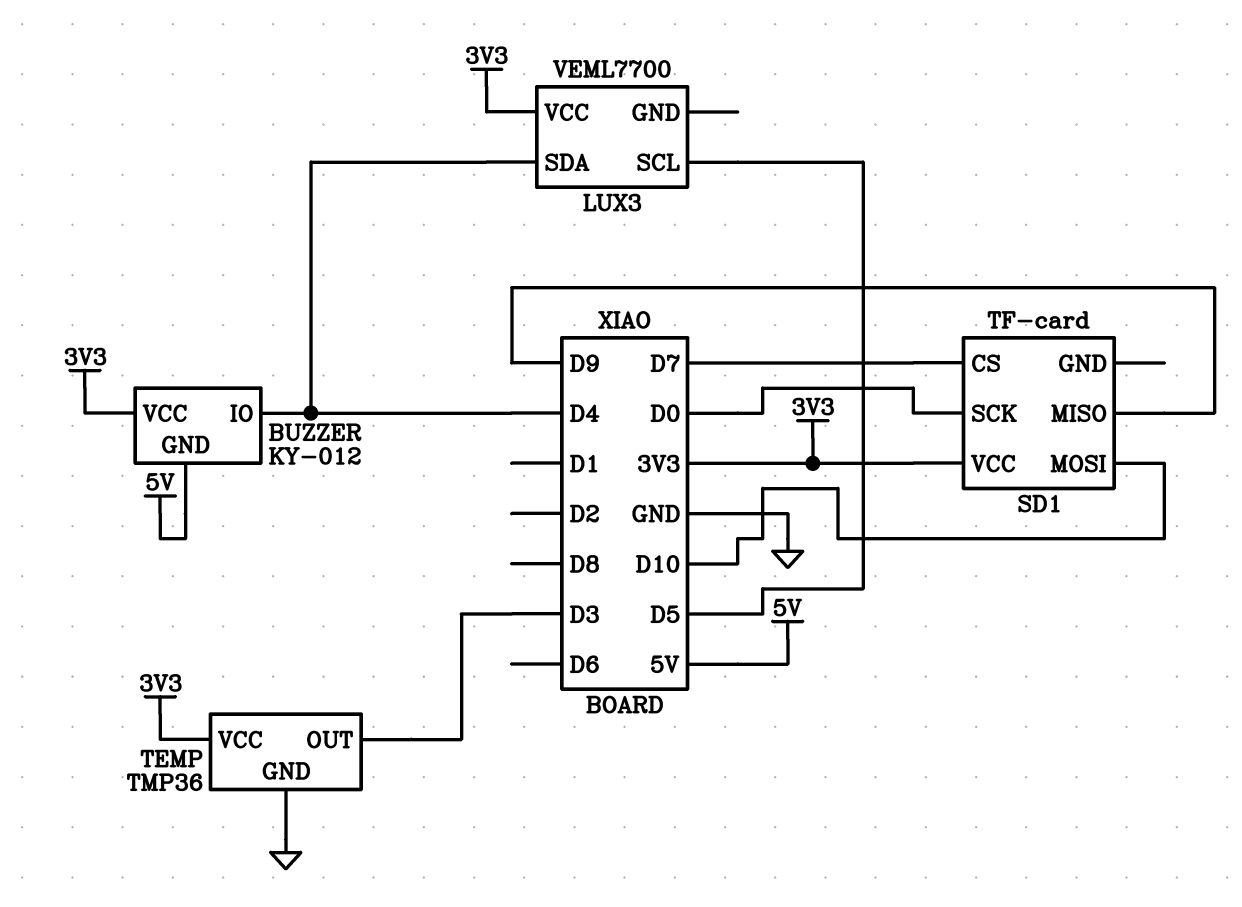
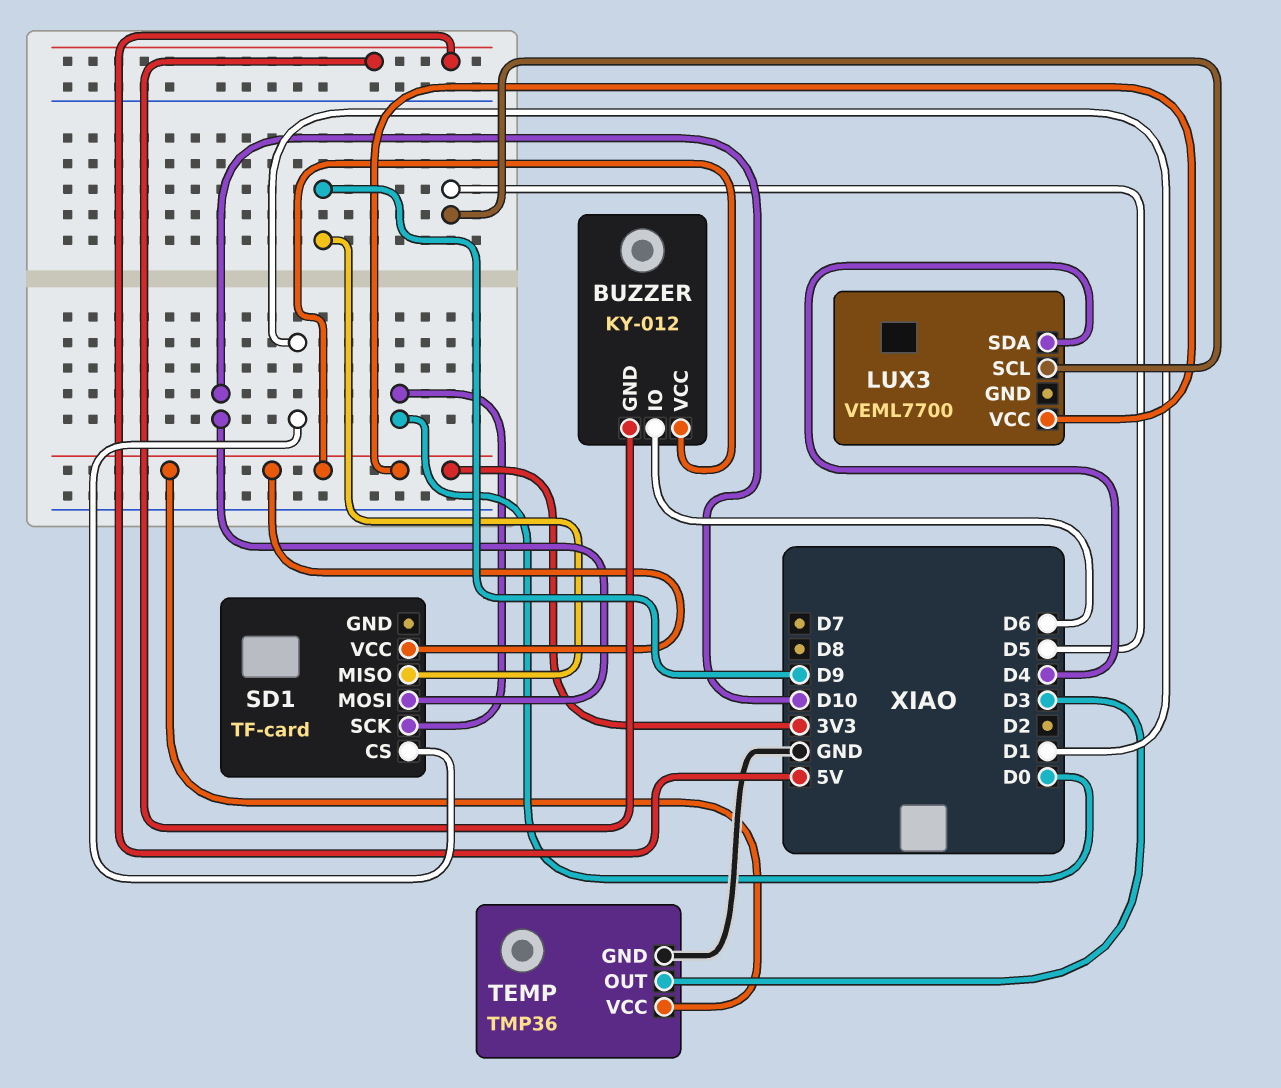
BUZZER pin IO: D4 -> D6
SD1 pin CS: D7 -> D1

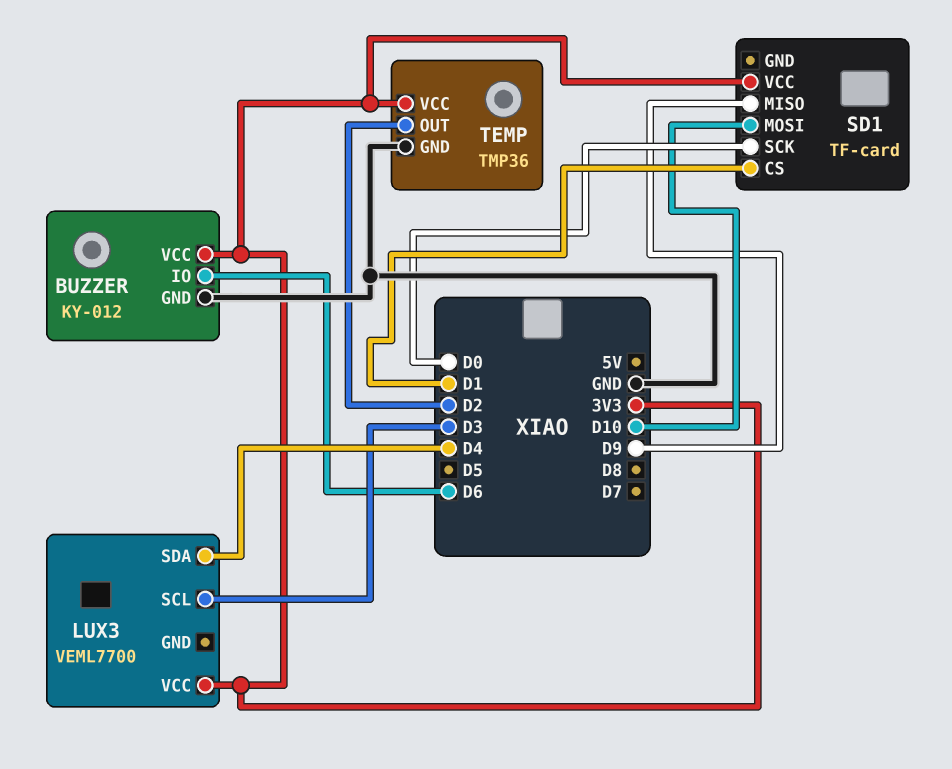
BUZZER pin GND: 5V -> GND
LUX3 pin SCL: D5 -> D3
TEMP pin OUT: D3 -> D2

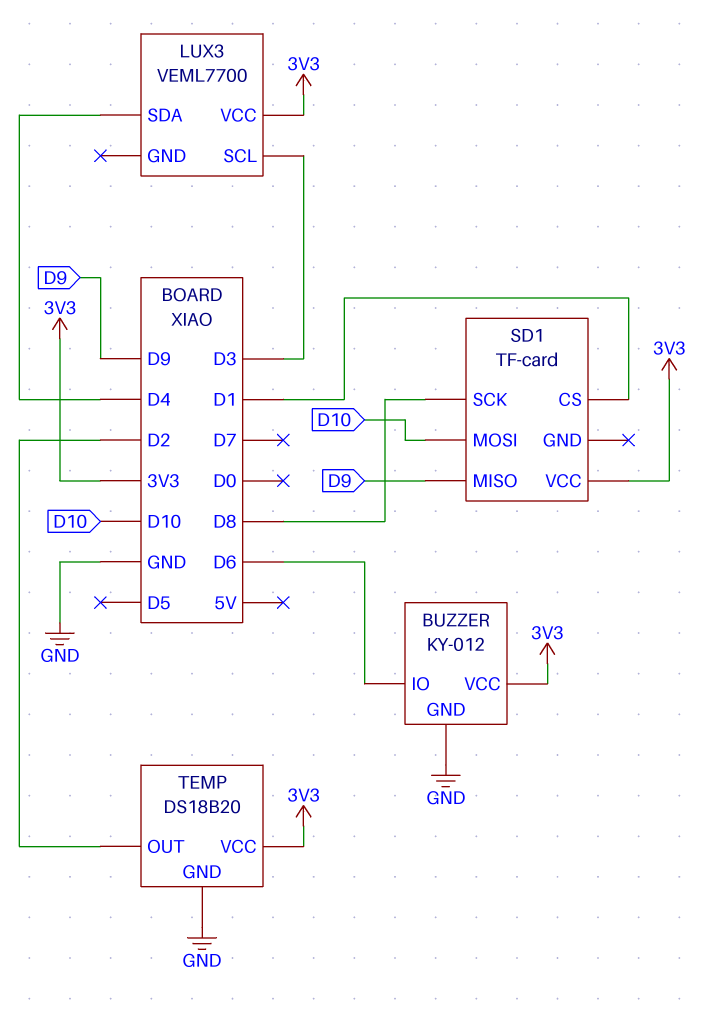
SD1 pin SCK: D0 -> D8
TEMP: TMP36 -> DS18B20

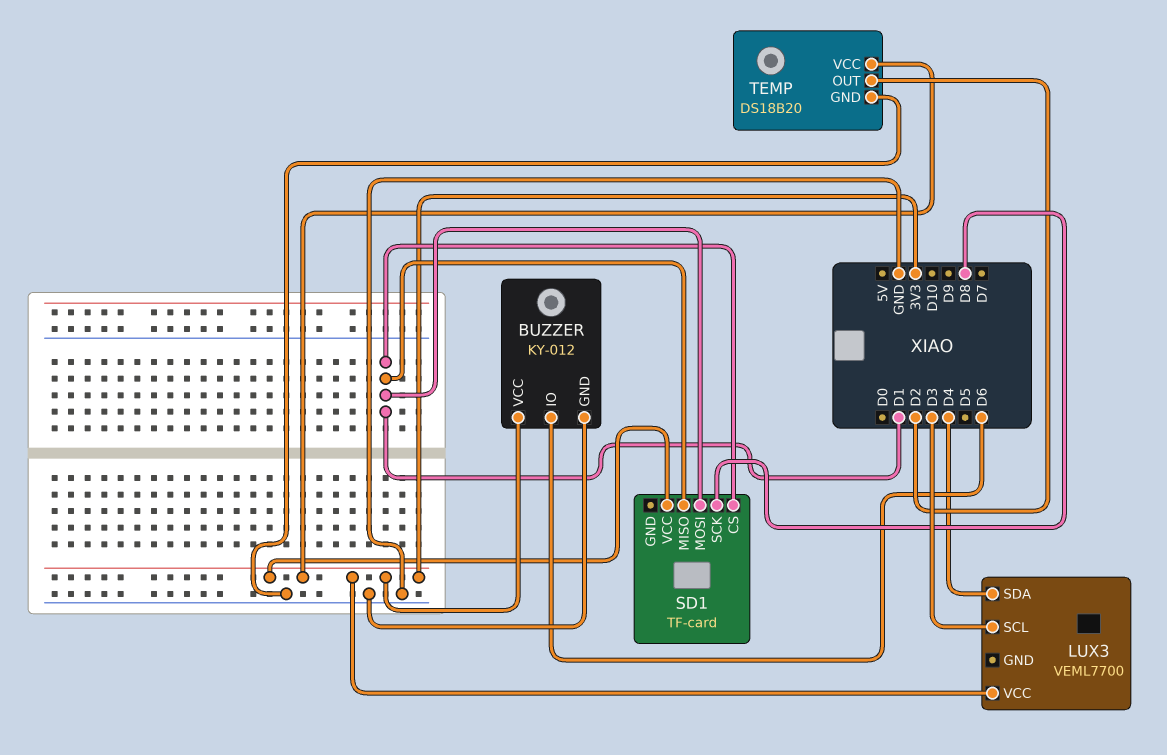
SD1 pin MISO: D9 -> D1
SD1 pin MOSI: D10 -> D1

